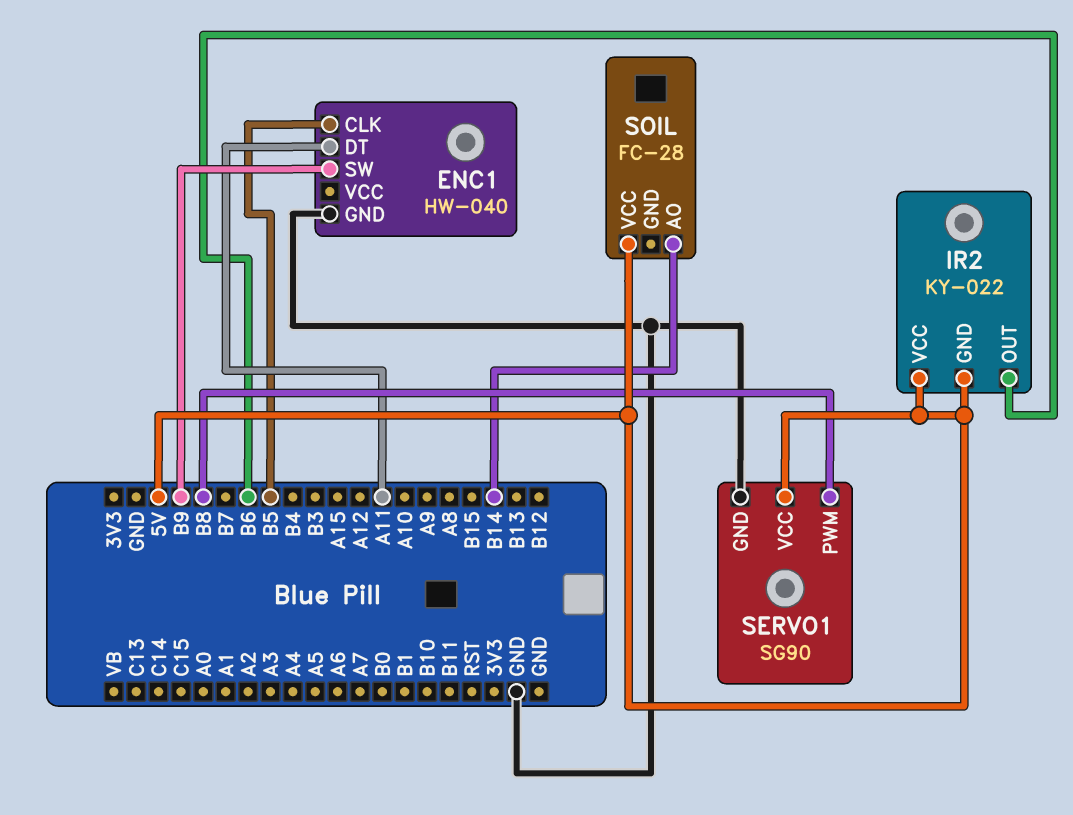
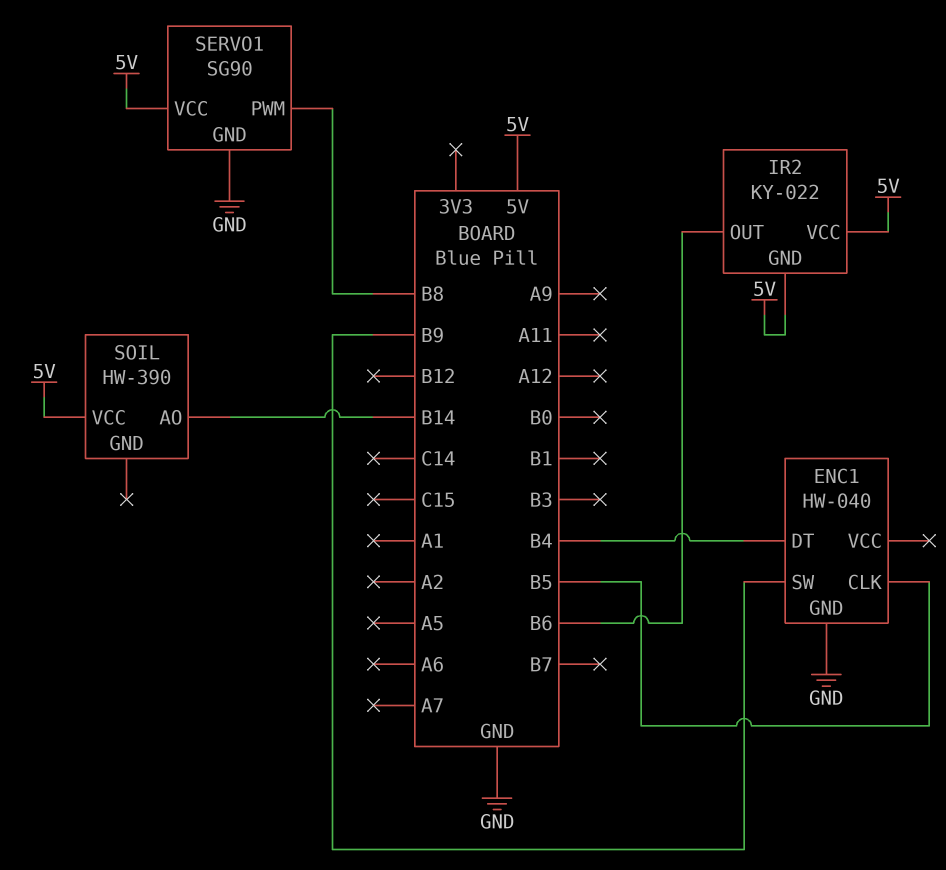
ENC1 pin DT: A11 -> B4
SOIL: FC-28 -> HW-390

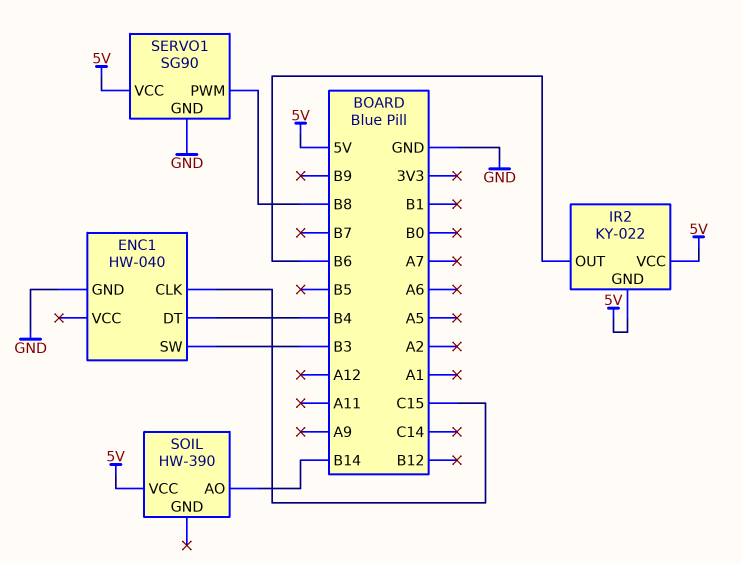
ENC1 pin CLK: B5 -> C15
ENC1 pin SW: B9 -> B3

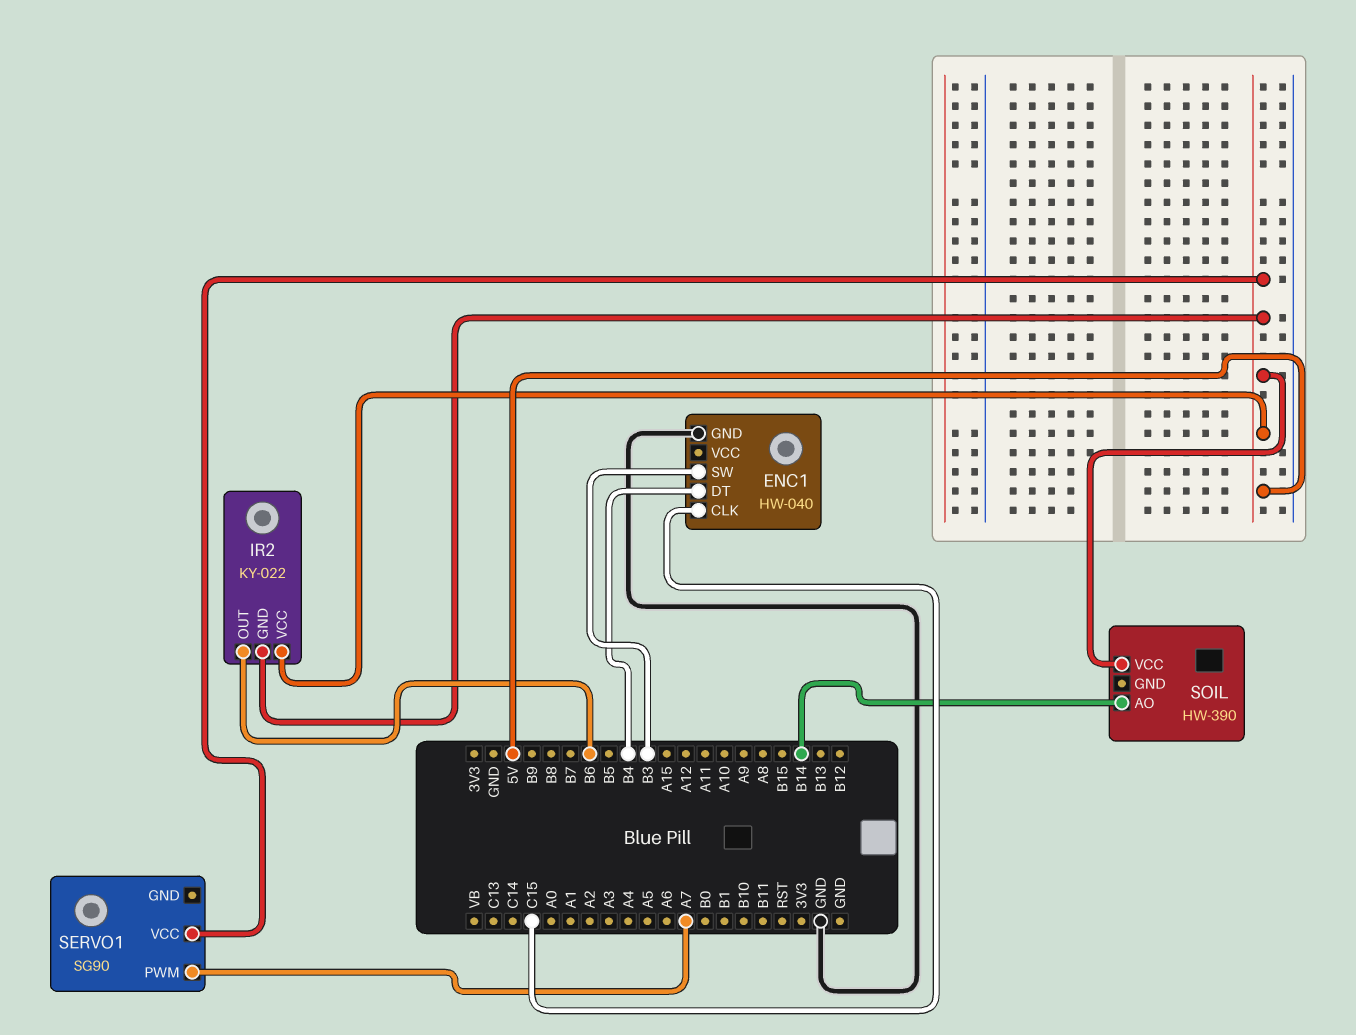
SERVO1 pin GND: GND -> none
SERVO1 pin PWM: B8 -> A7

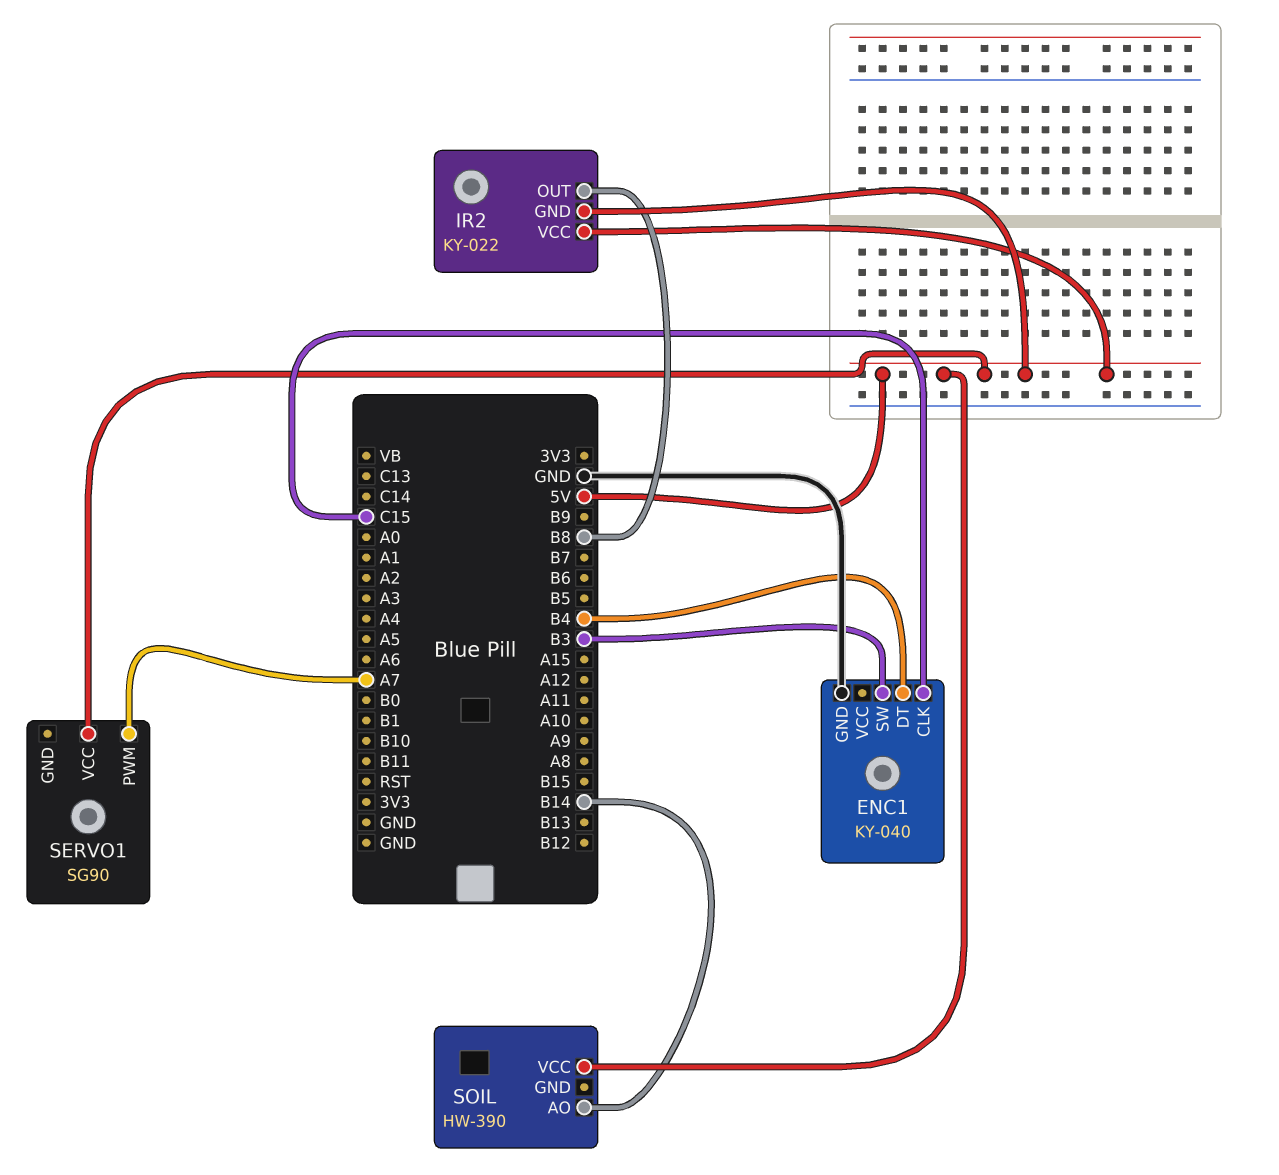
ENC1: HW-040 -> KY-040
IR2 pin OUT: B6 -> B8

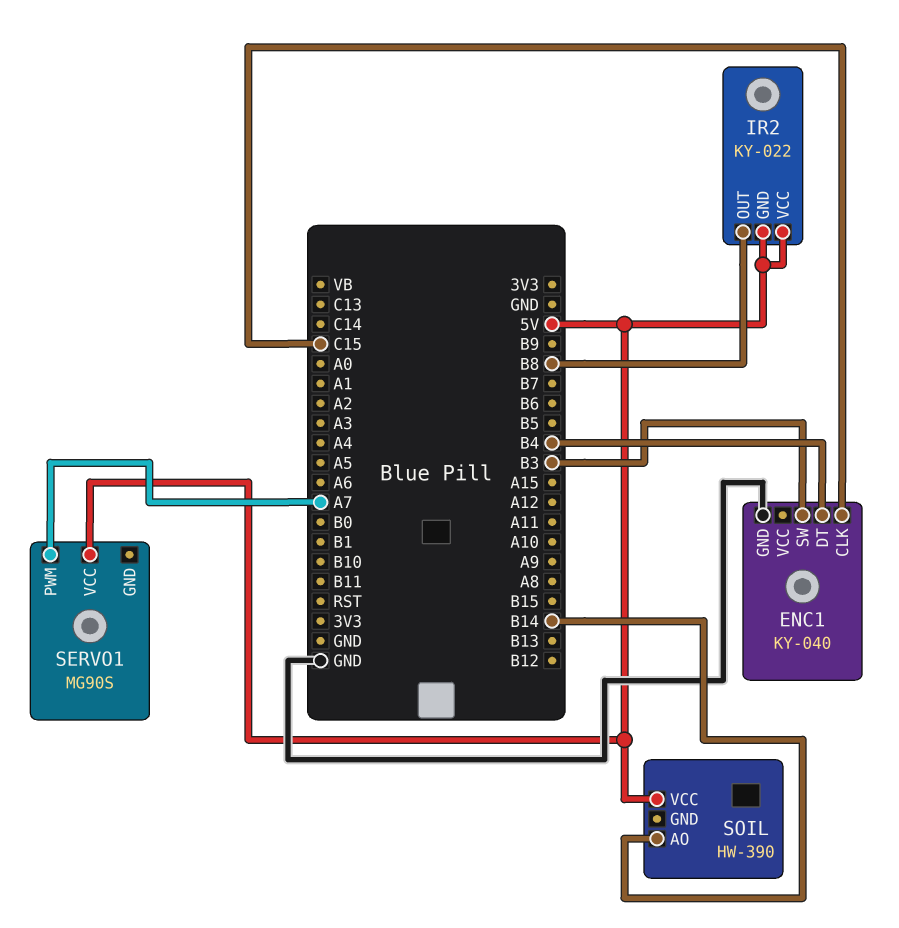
SERVO1: SG90 -> MG90S

